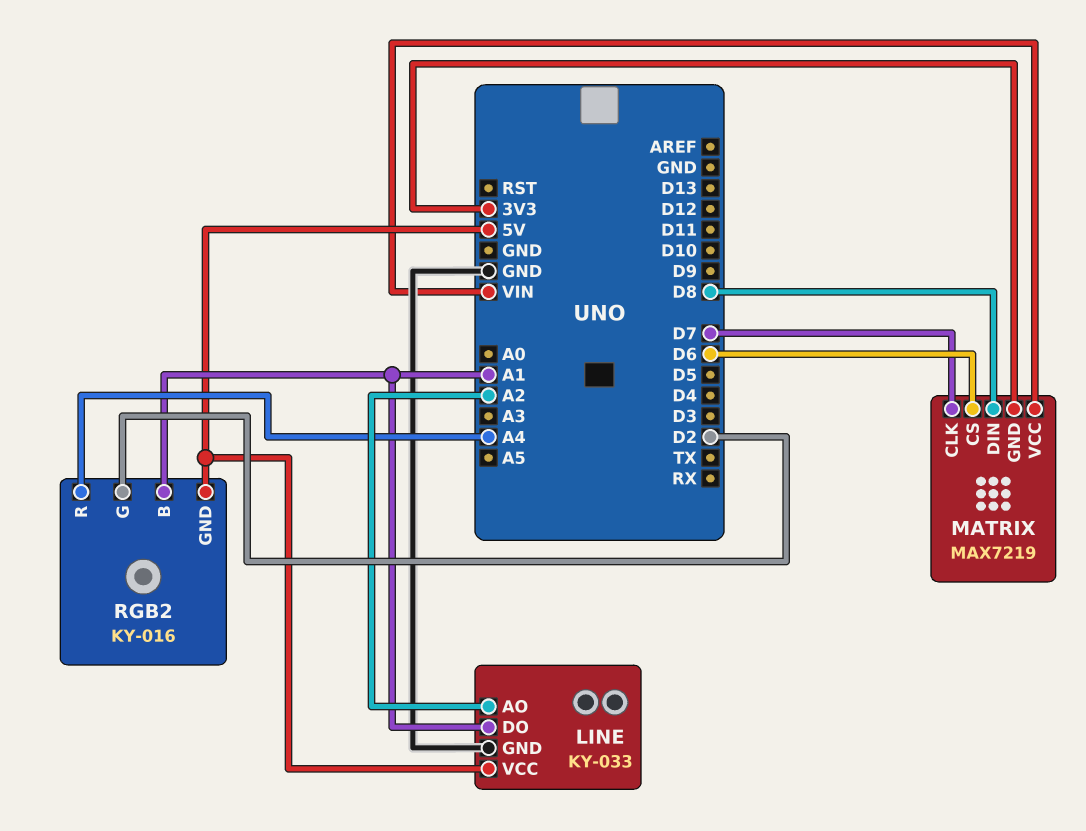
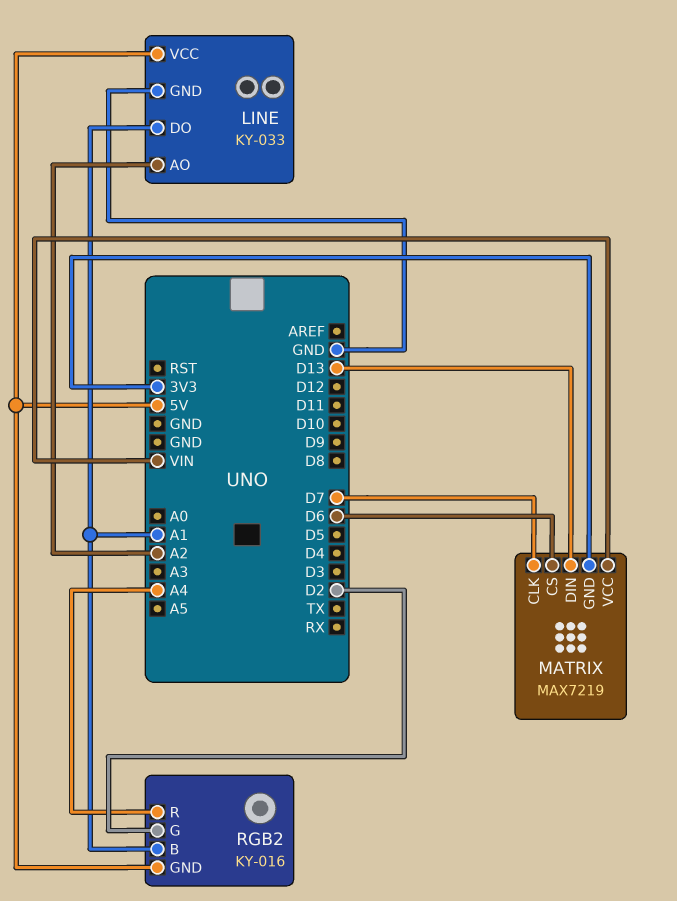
MATRIX pin DIN: D8 -> D13

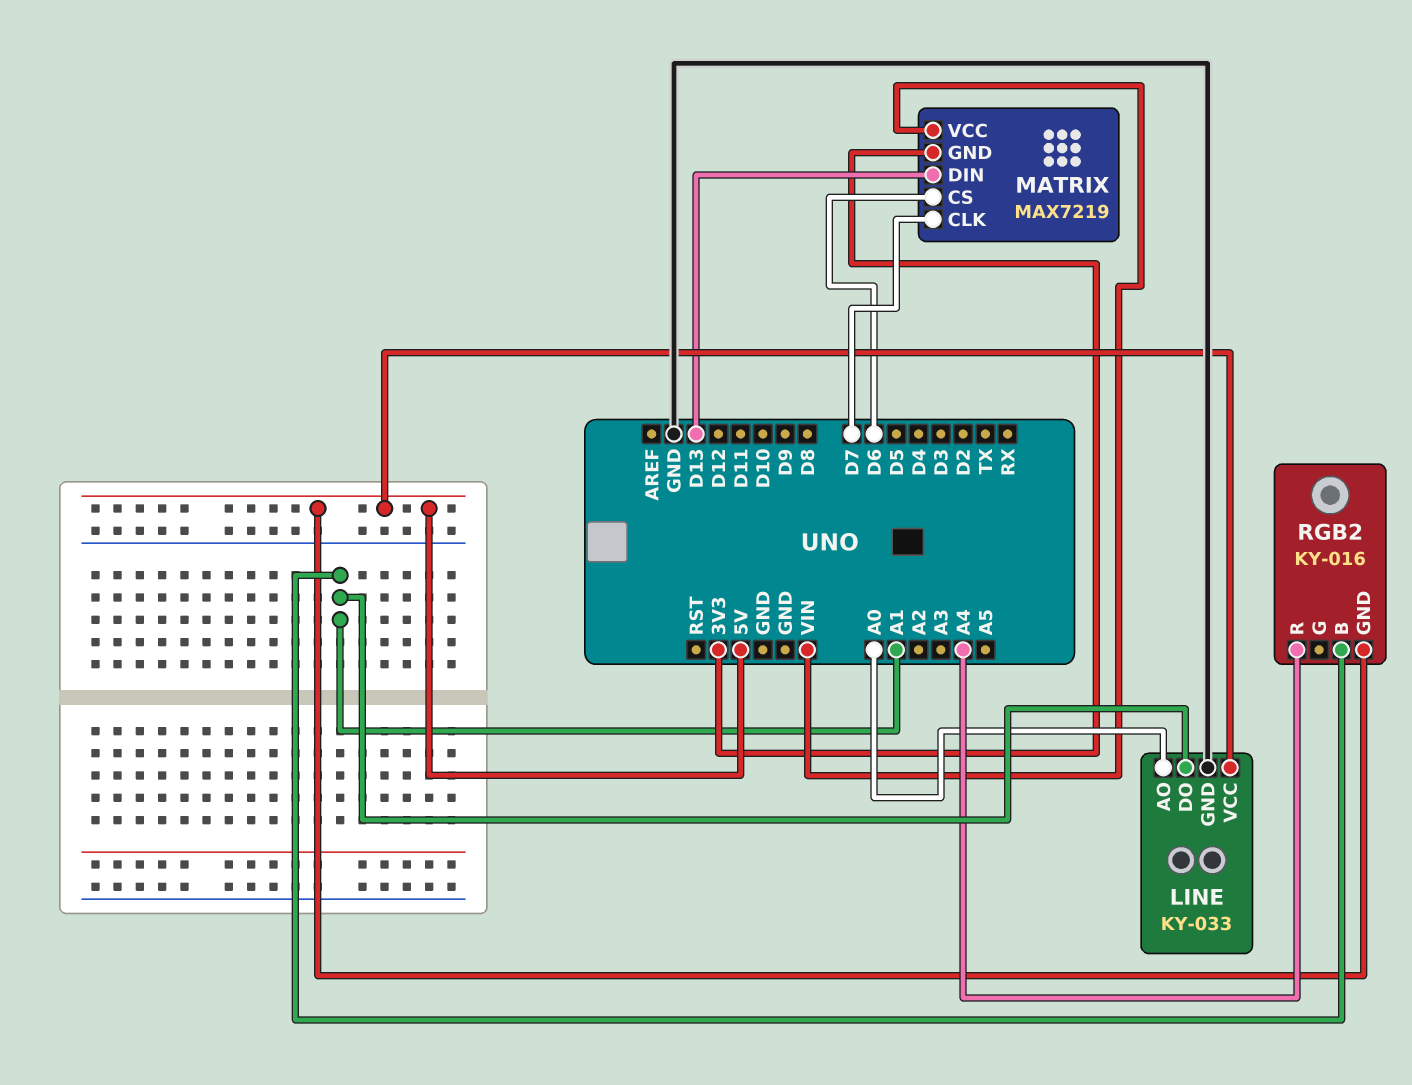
LINE pin AO: A2 -> A0
RGB2 pin G: D2 -> none

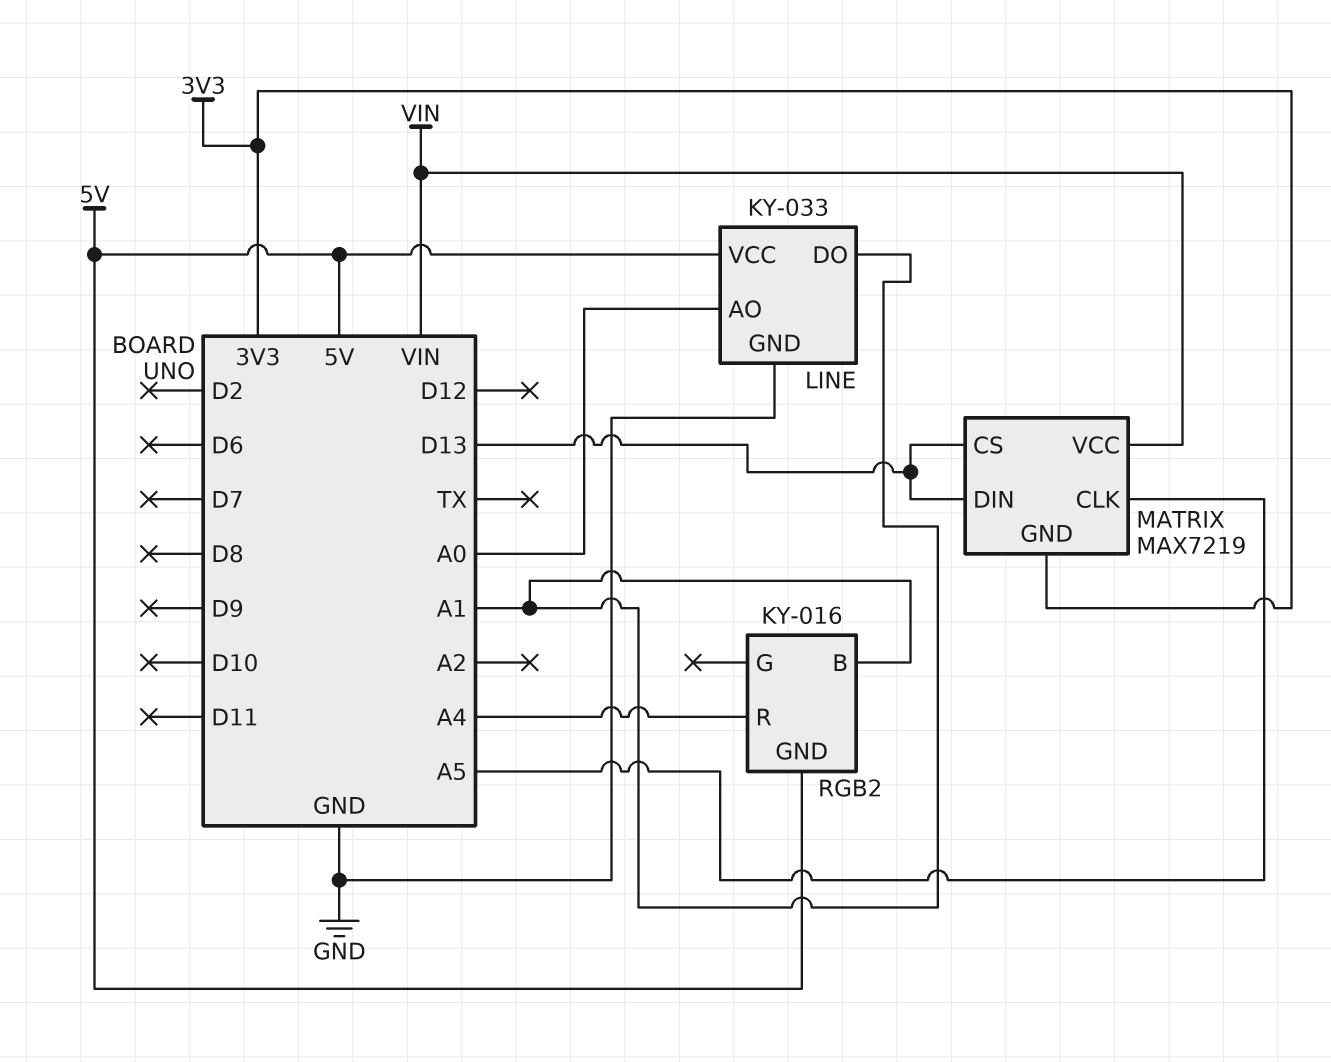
MATRIX pin CLK: D7 -> A5
MATRIX pin CS: D6 -> D13

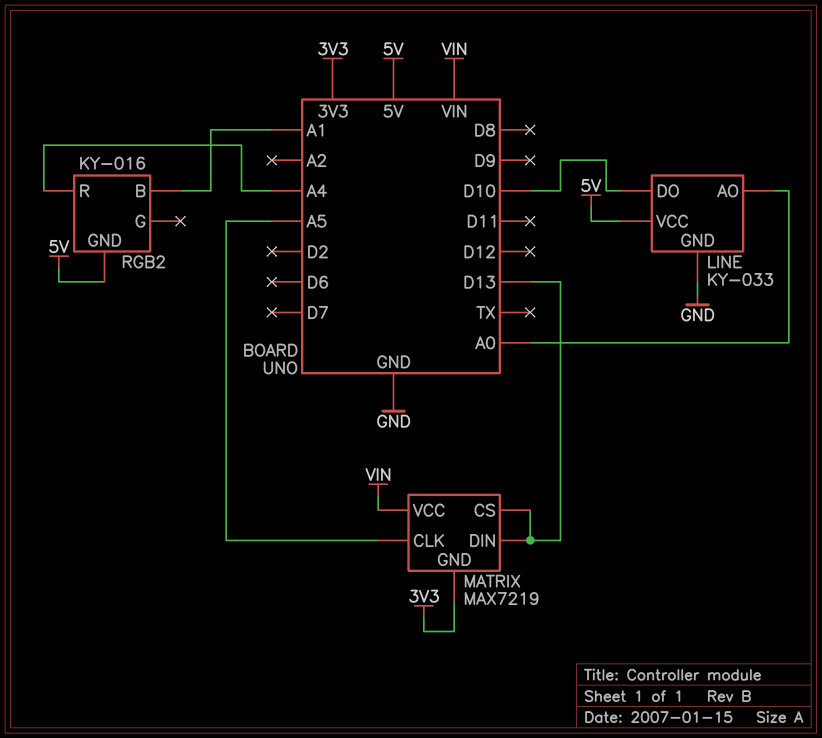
LINE pin DO: A1 -> D10

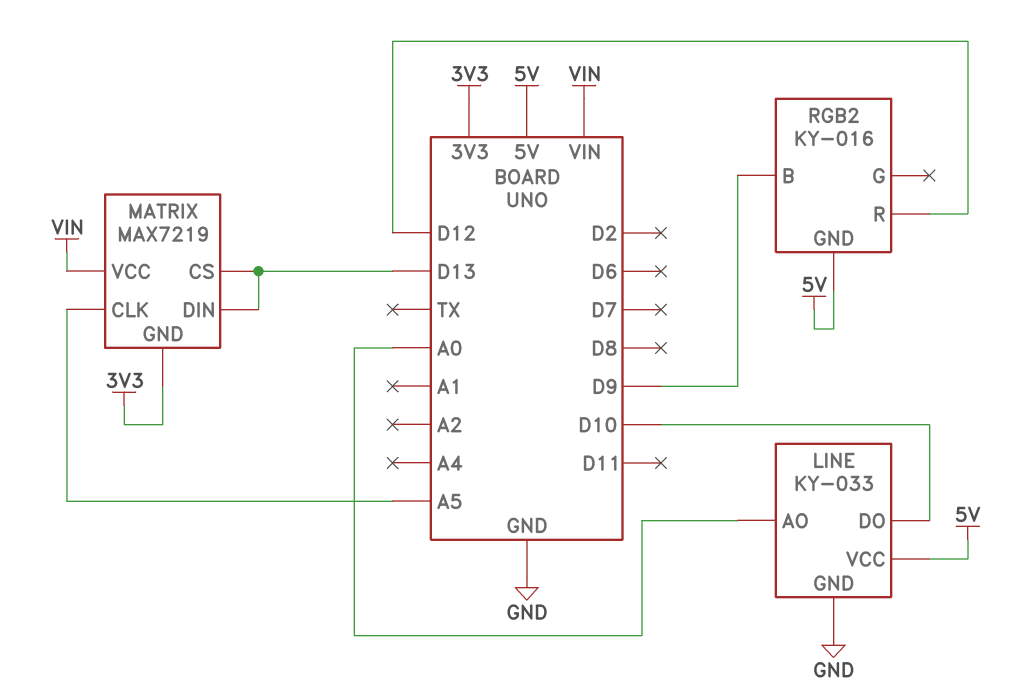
RGB2 pin B: A1 -> D9
RGB2 pin R: A4 -> D12

